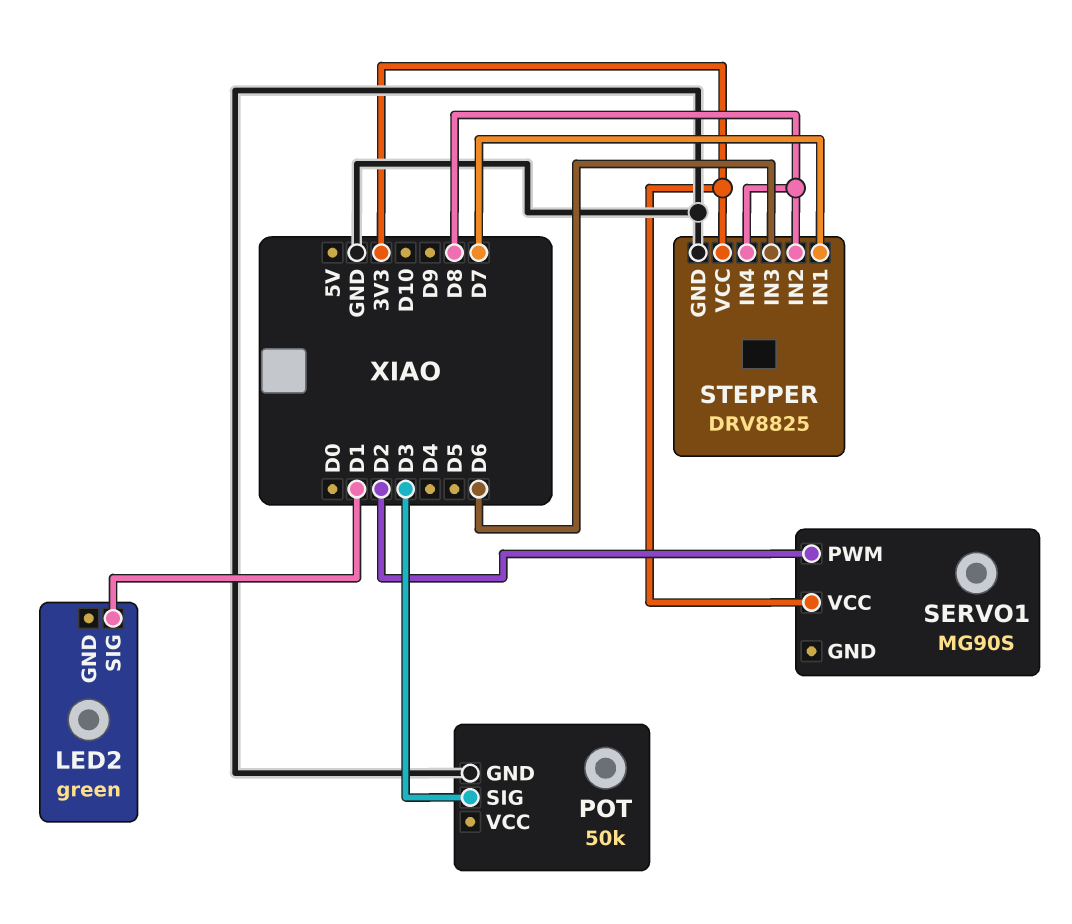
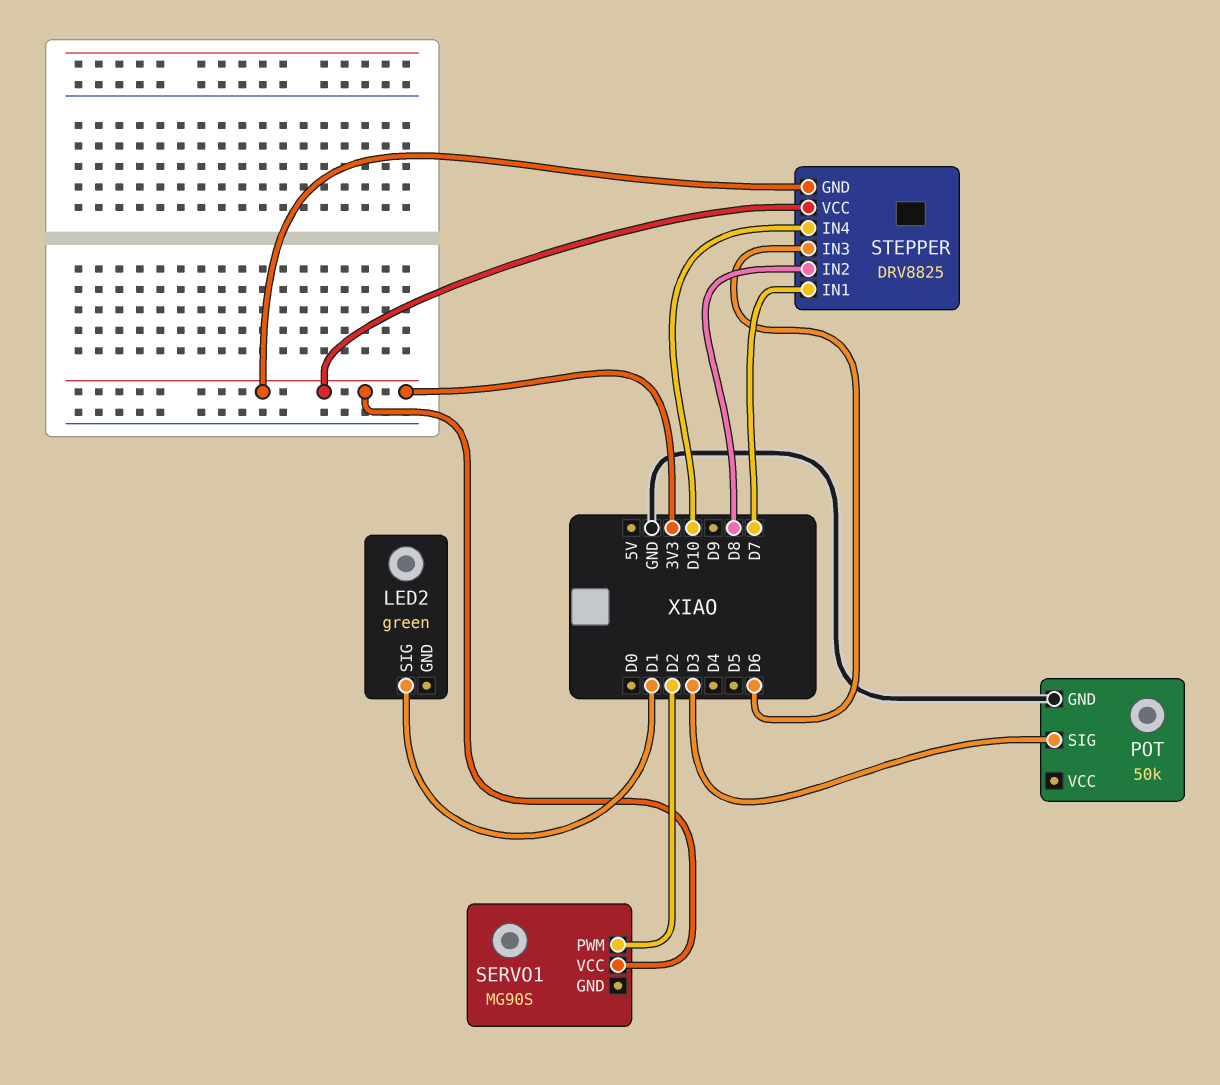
STEPPER pin GND: GND -> 3V3
STEPPER pin IN4: D8 -> D10

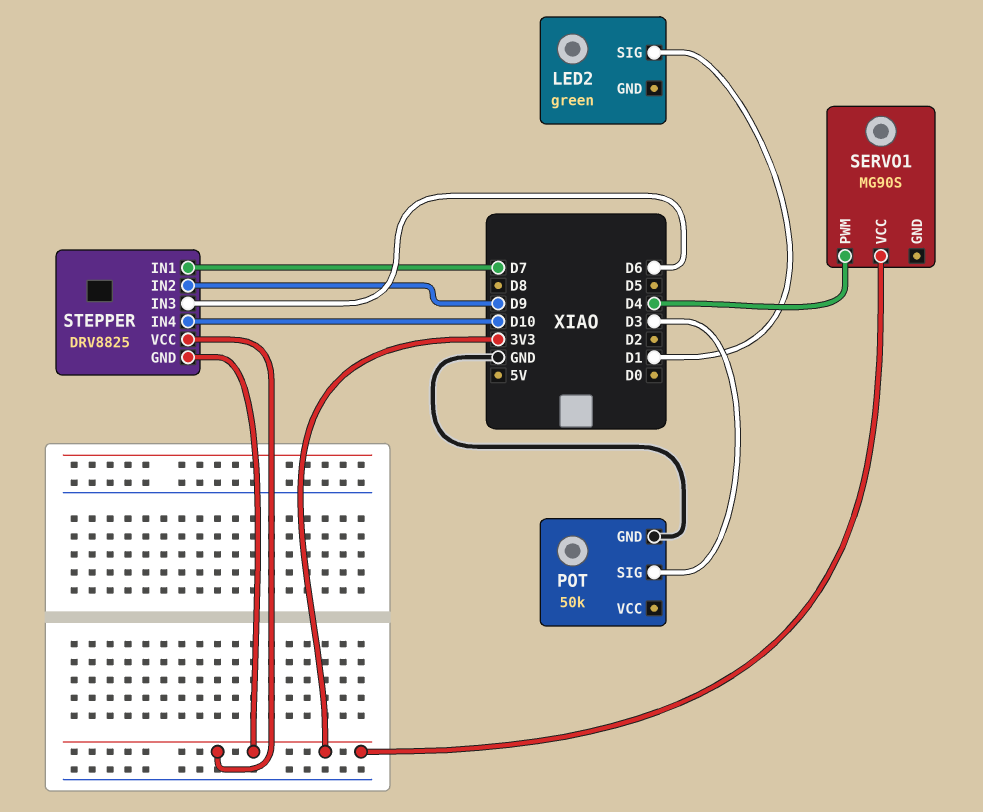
SERVO1 pin PWM: D2 -> D4
STEPPER pin IN2: D8 -> D9

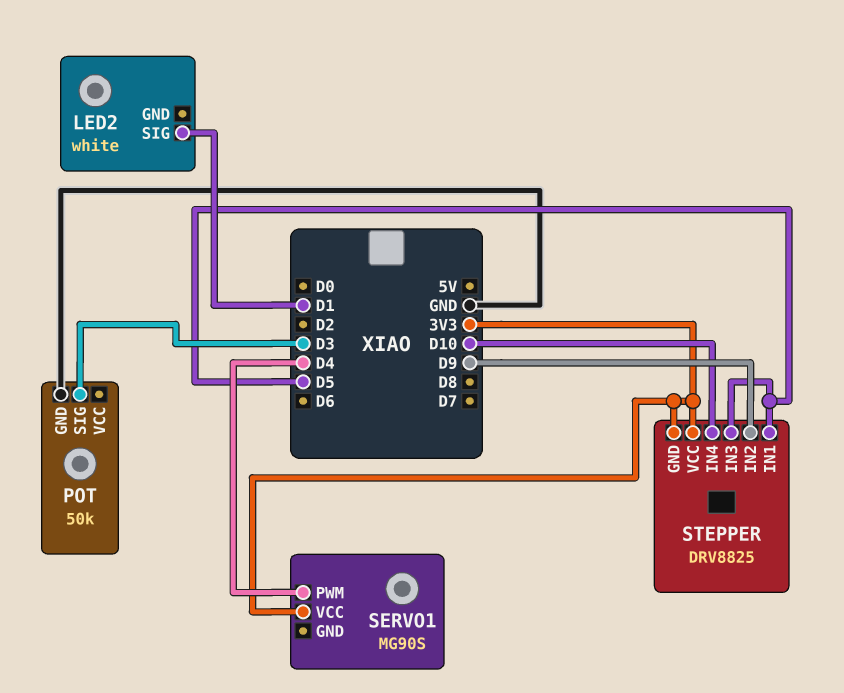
LED2: green -> white
STEPPER pin IN1: D7 -> D5
STEPPER pin IN3: D6 -> D5

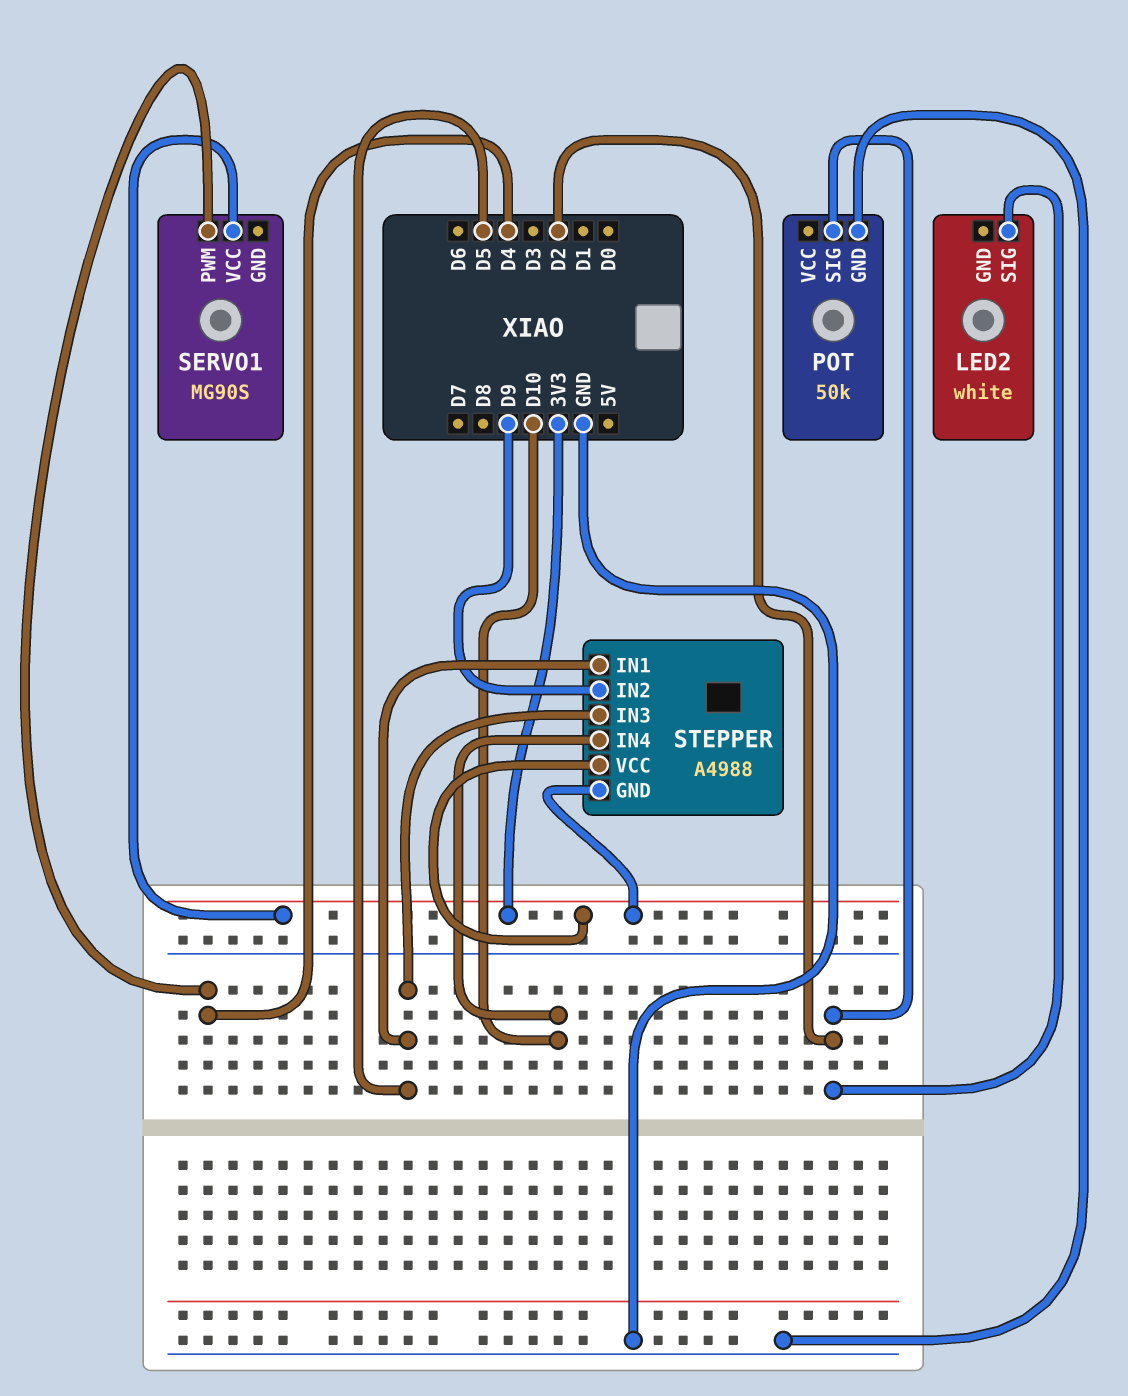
LED2 pin SIG: D1 -> D2
POT pin SIG: D3 -> D2
STEPPER: DRV8825 -> A4988

